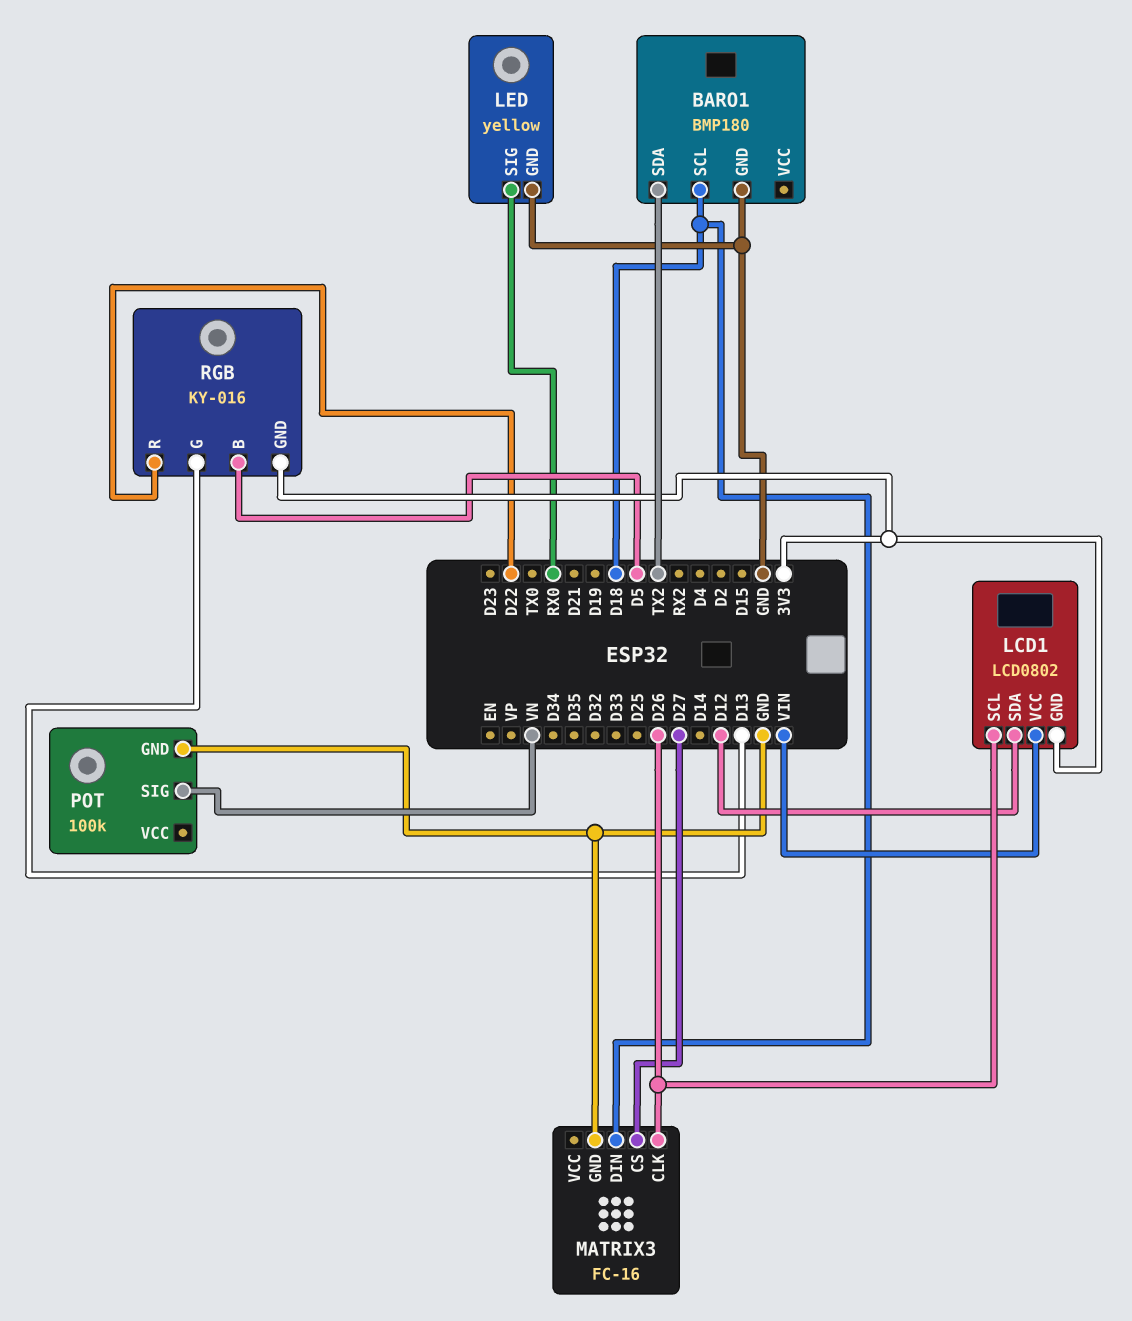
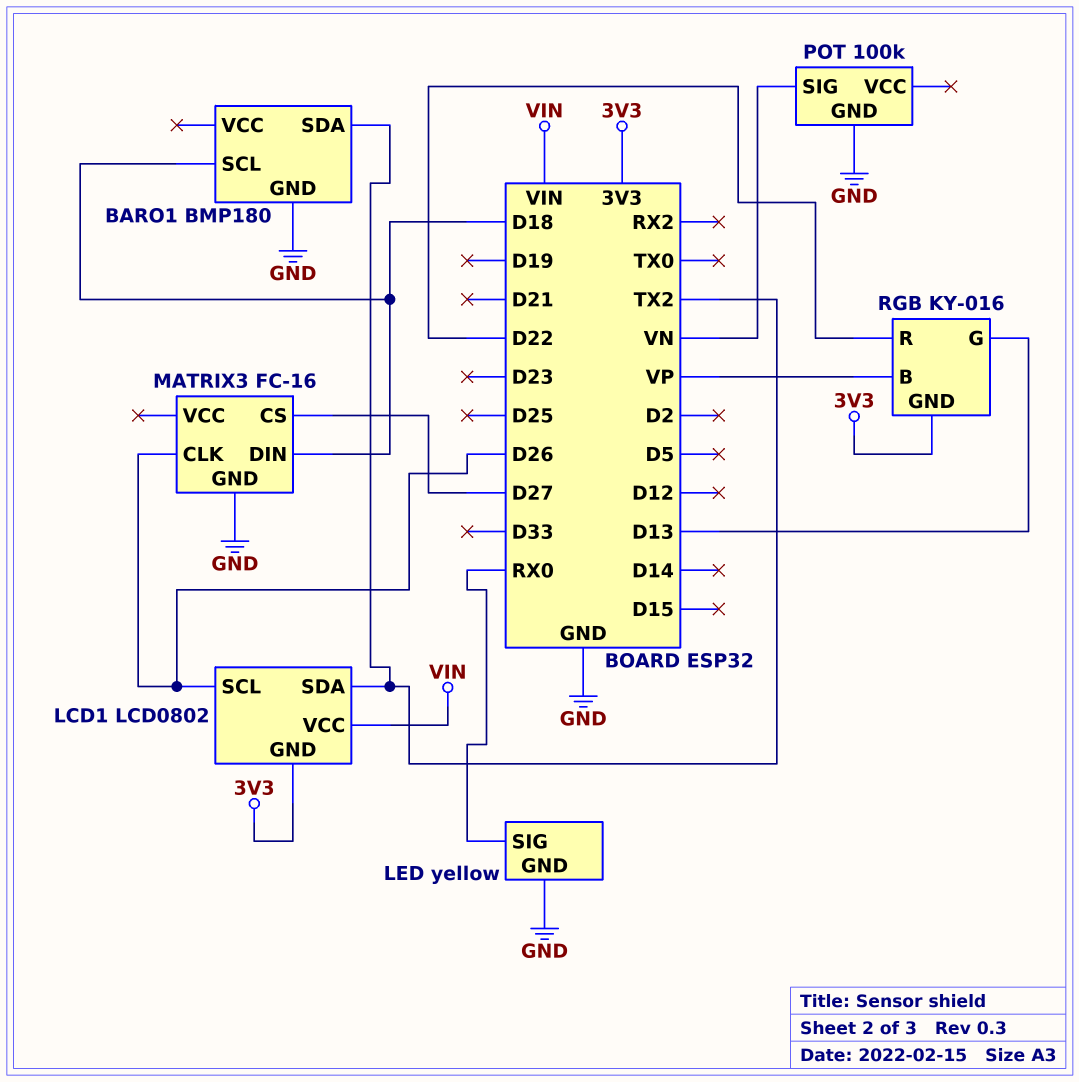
LCD1 pin SDA: D12 -> TX2
RGB pin B: D5 -> VP

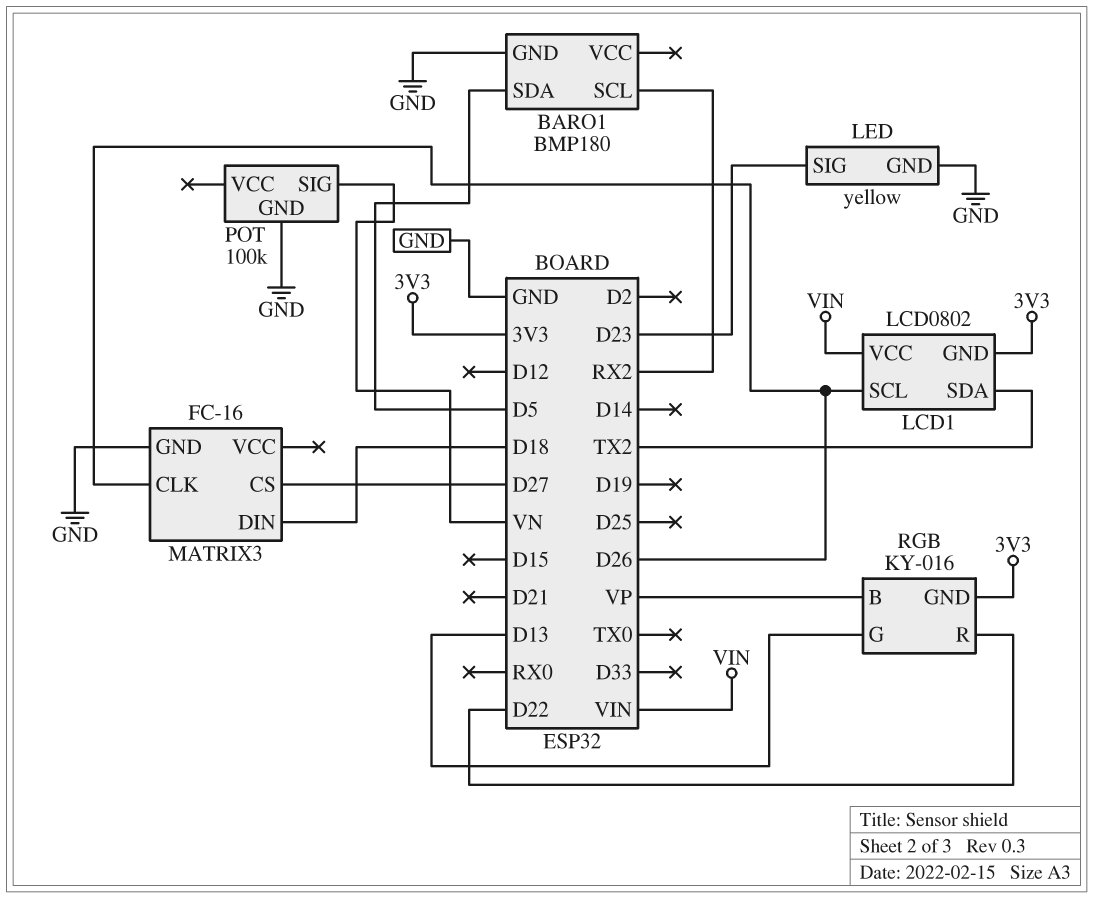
BARO1 pin SCL: D18 -> RX2
BARO1 pin SDA: TX2 -> D5
LED pin SIG: RX0 -> D23

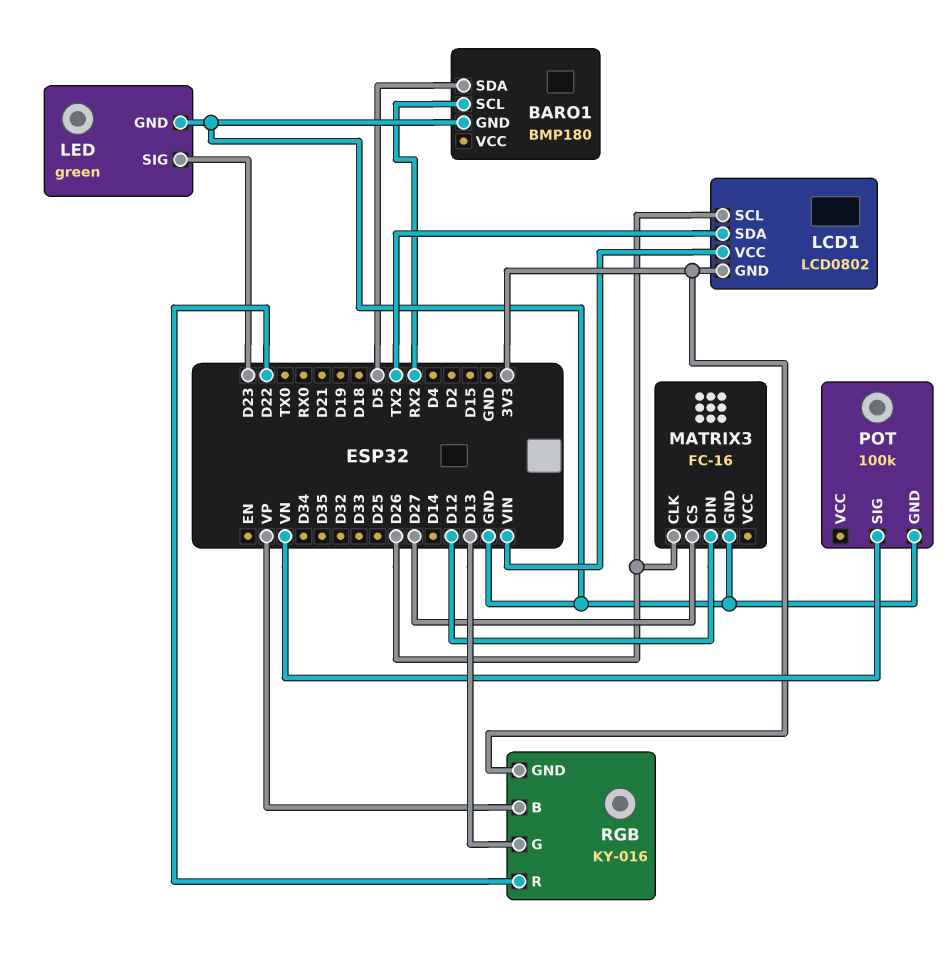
LED: yellow -> green
MATRIX3 pin DIN: D18 -> D12

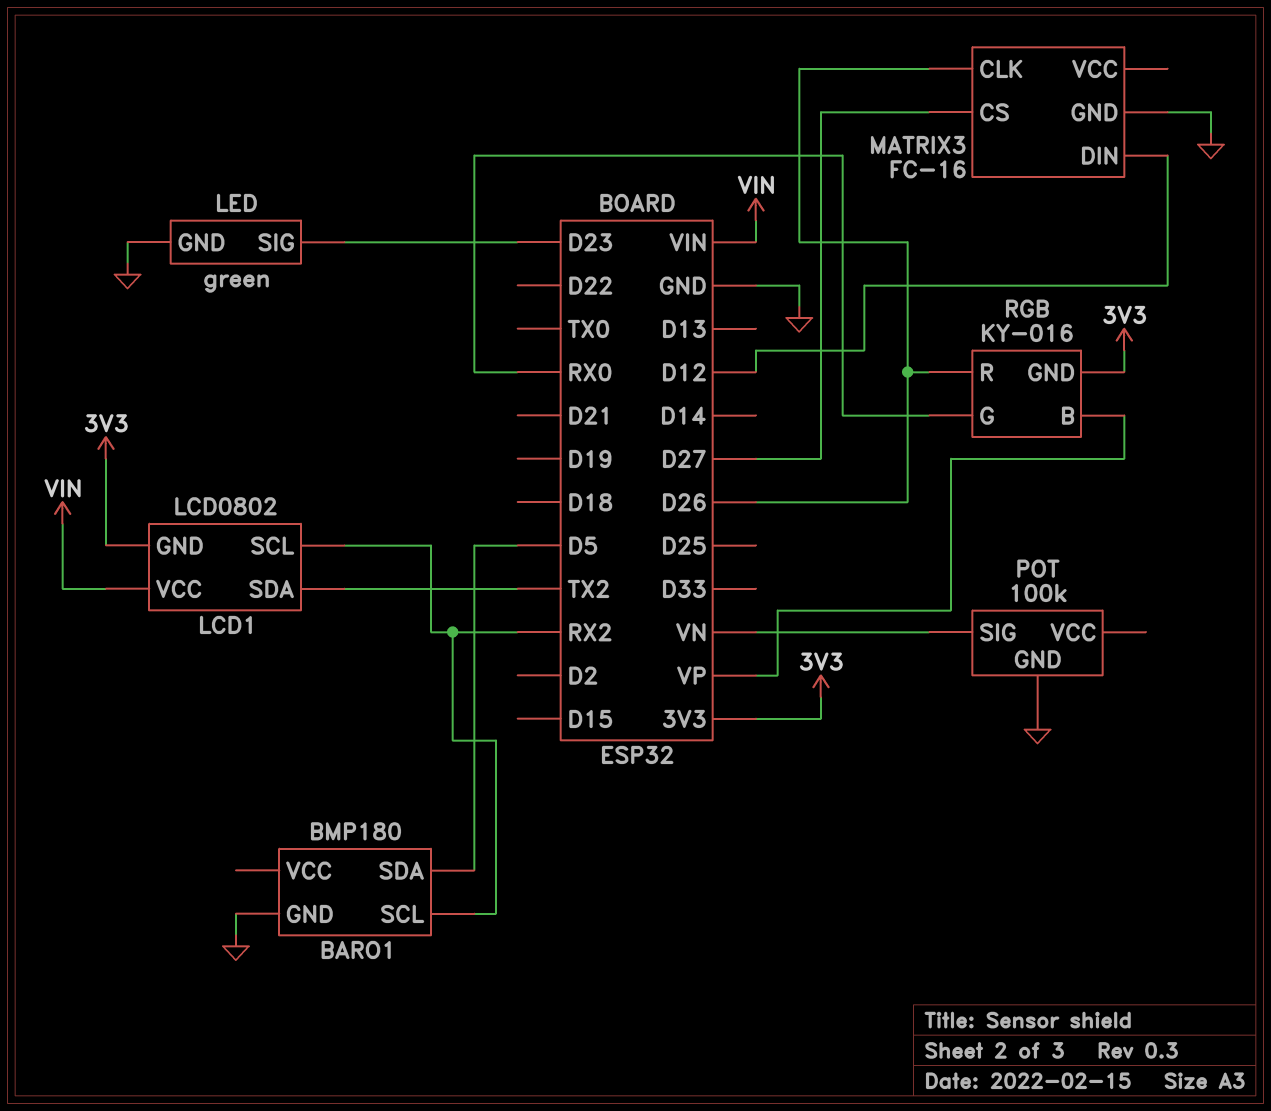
LCD1 pin SCL: D26 -> RX2
RGB pin G: D13 -> RX0
RGB pin R: D22 -> D26

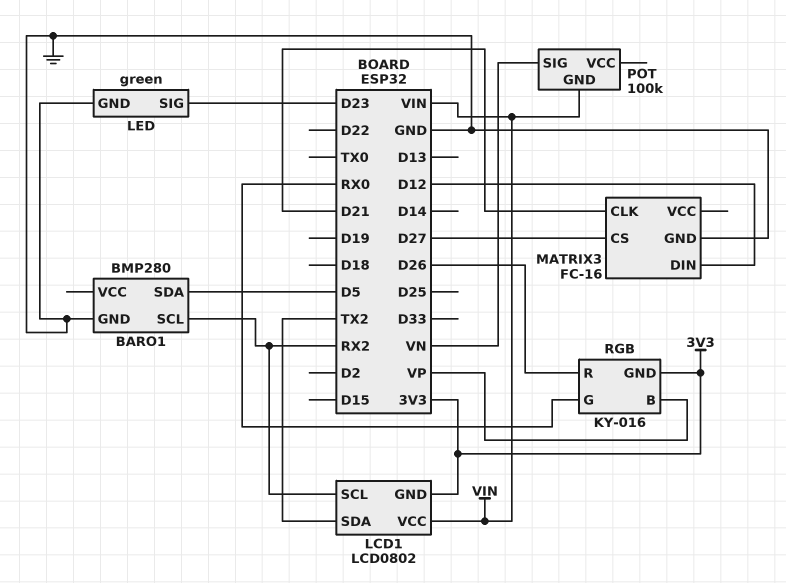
BARO1: BMP180 -> BMP280
MATRIX3 pin CLK: D26 -> D21
POT pin GND: GND -> VIN

